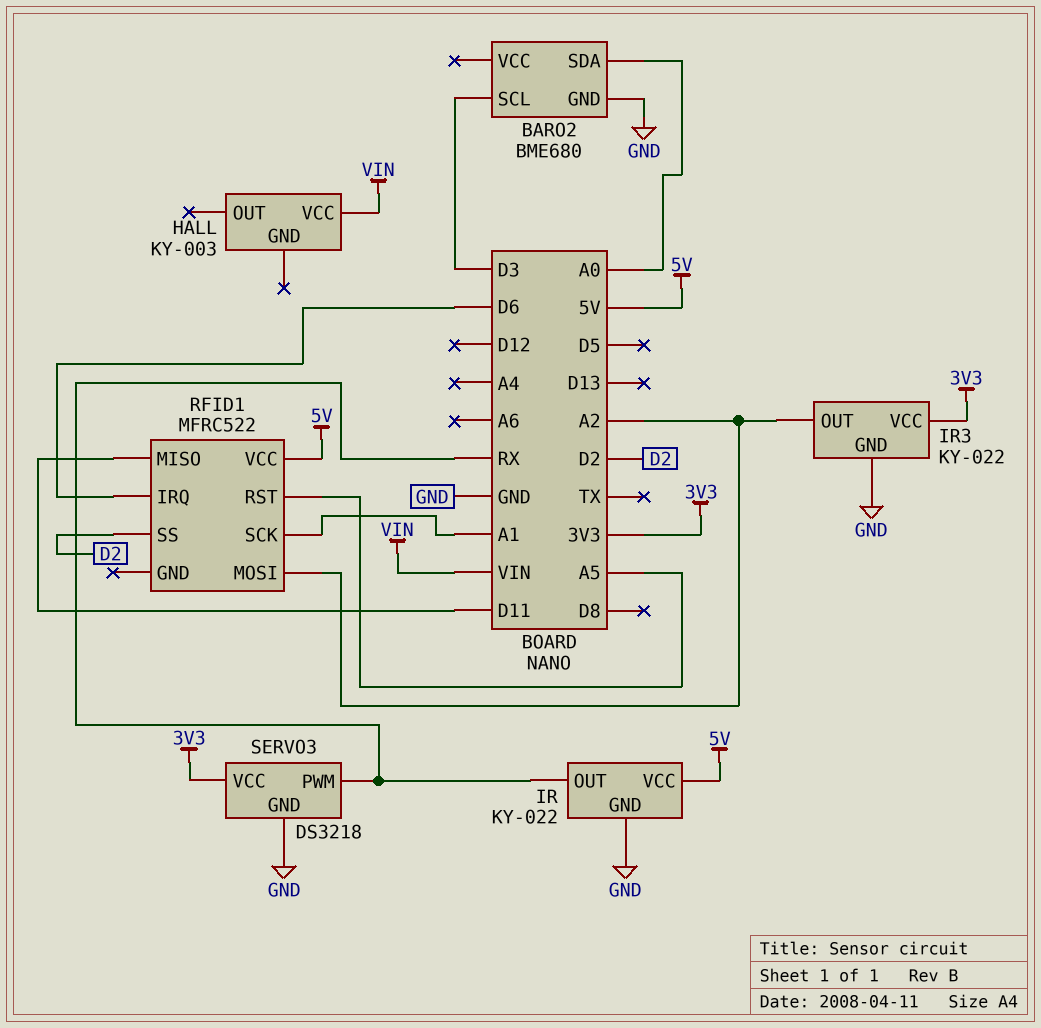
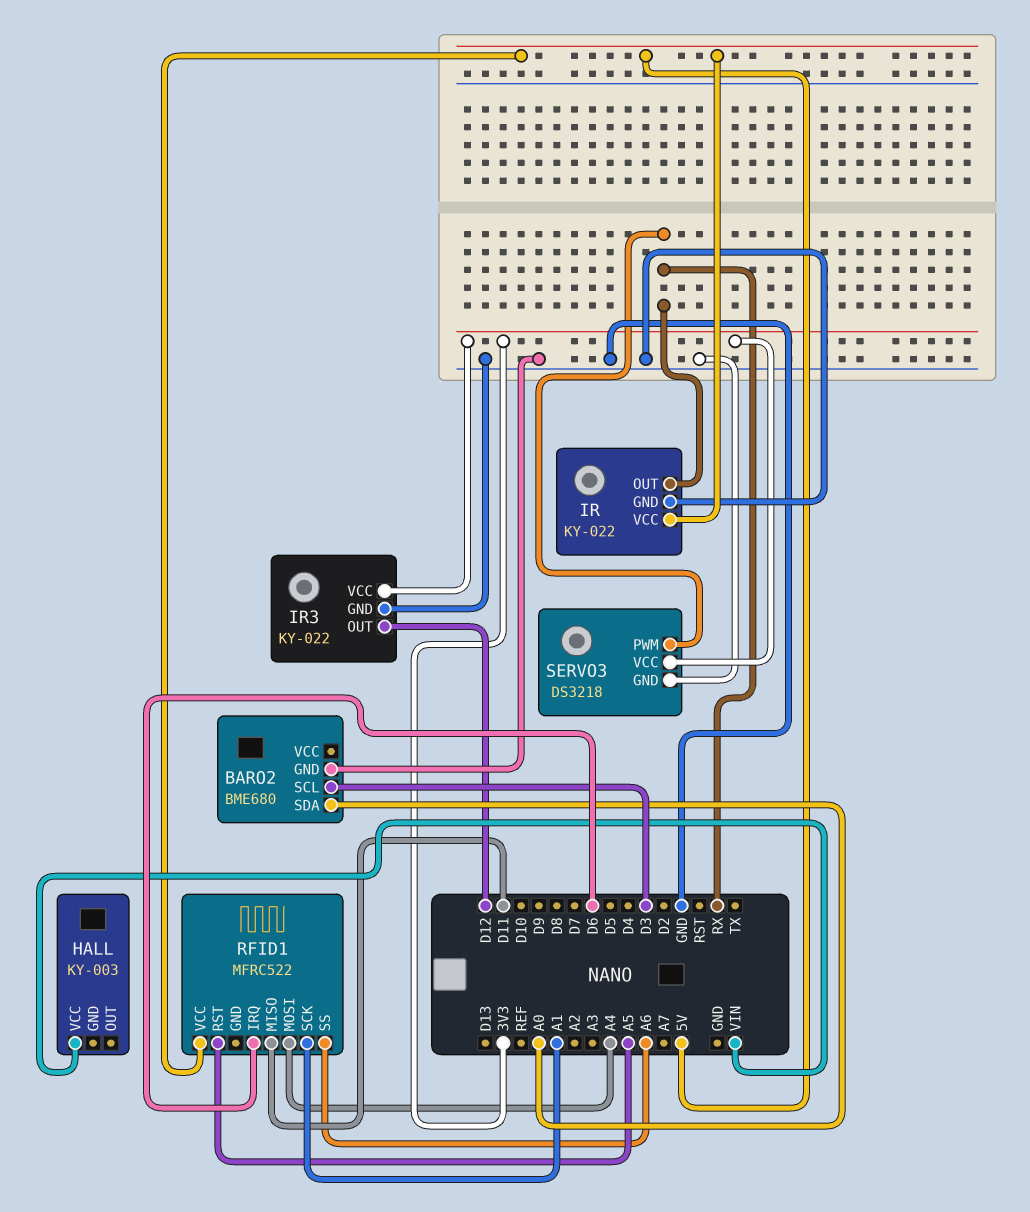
IR3 pin OUT: A2 -> D12
RFID1 pin MOSI: A2 -> A4
RFID1 pin SS: D2 -> A6

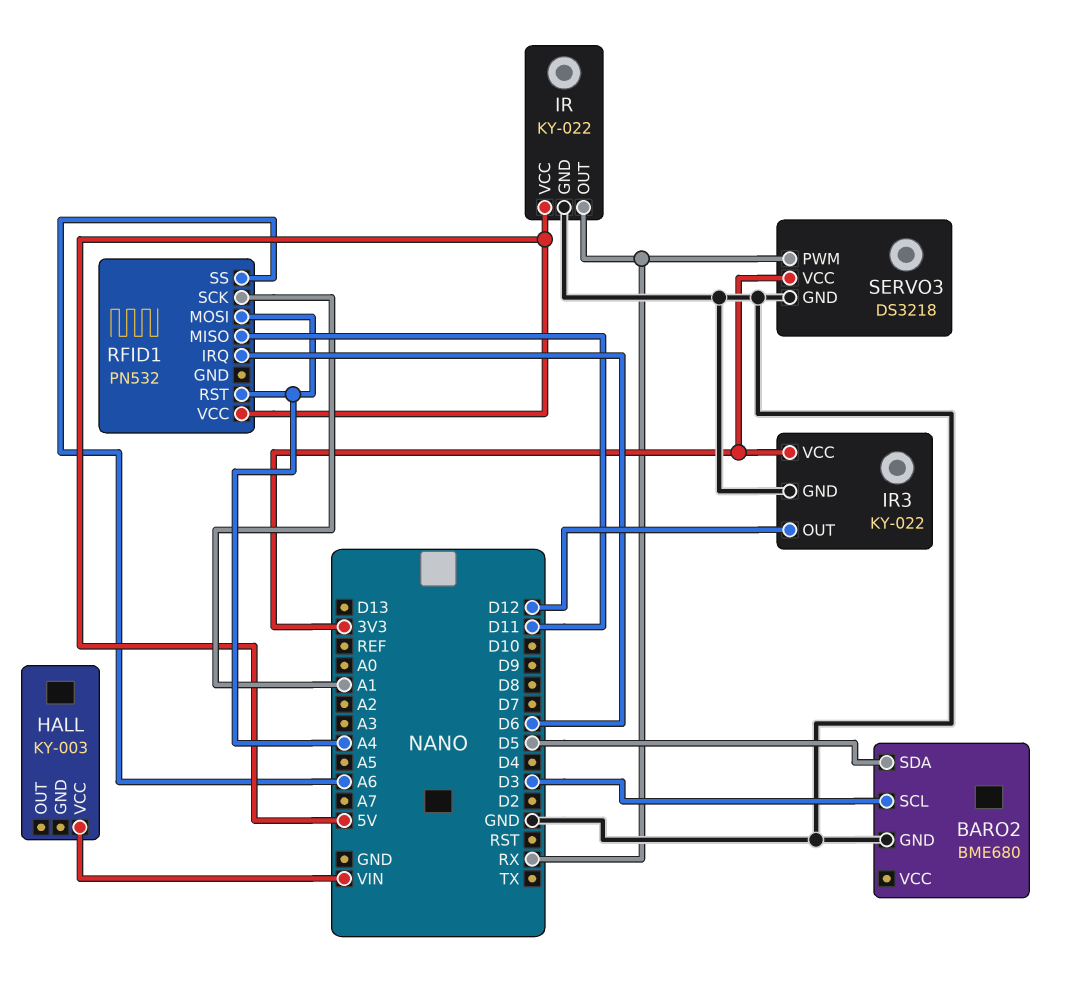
BARO2 pin SDA: A0 -> D5
RFID1: MFRC522 -> PN532
RFID1 pin RST: A5 -> A4

